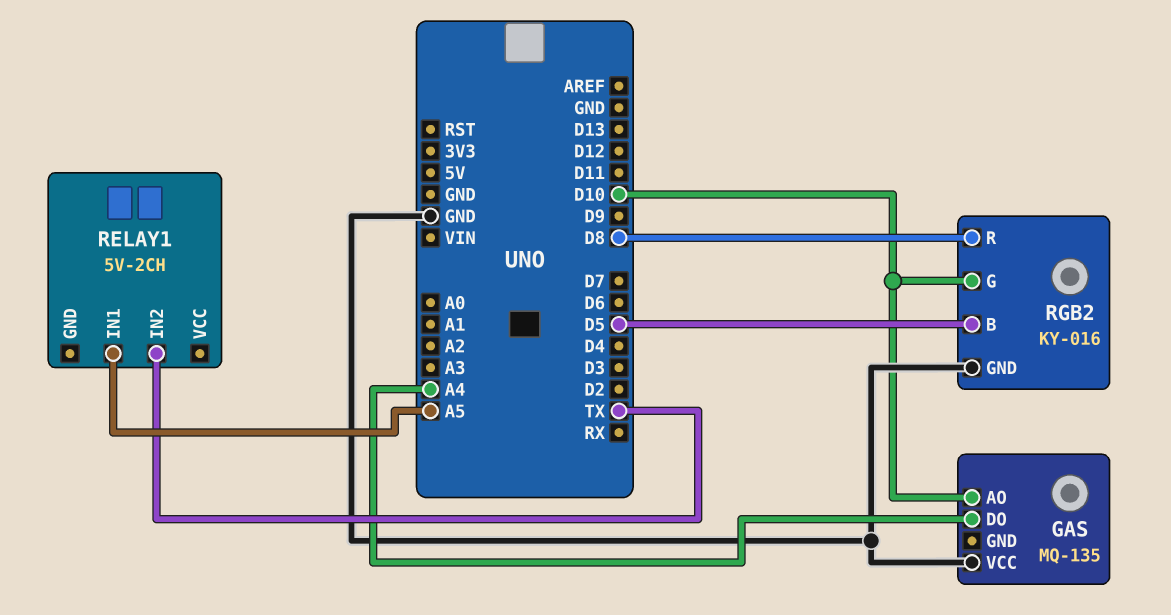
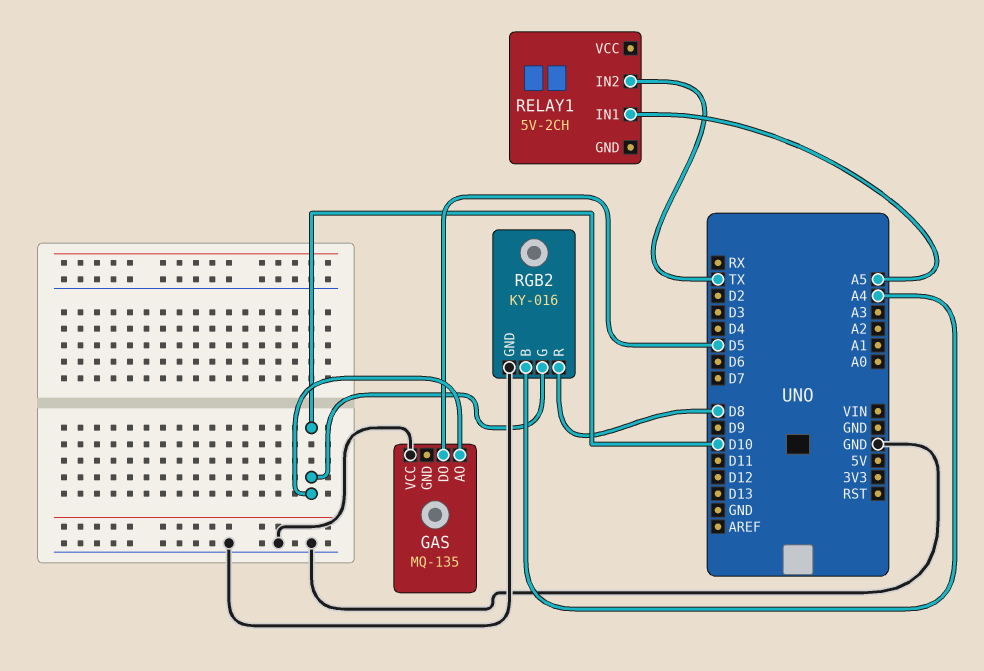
GAS pin DO: A4 -> D5
RGB2 pin B: D5 -> A4

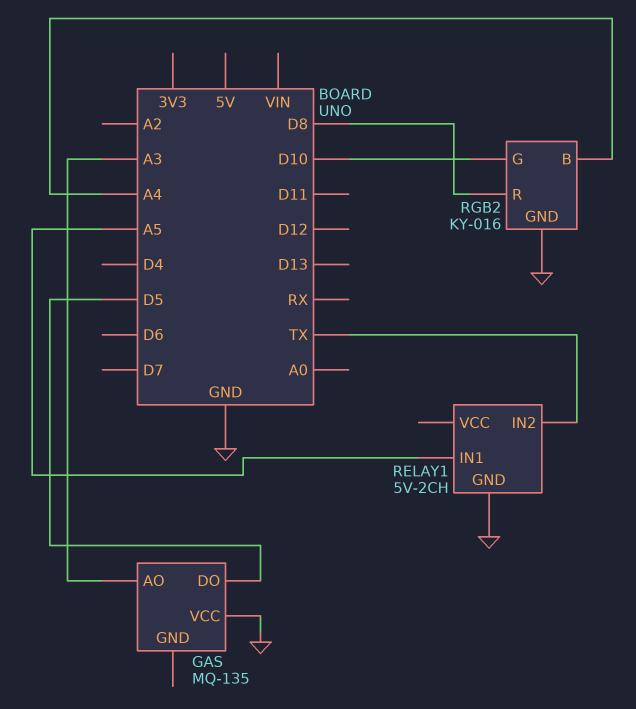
GAS pin AO: D10 -> A3
RELAY1 pin GND: none -> GND

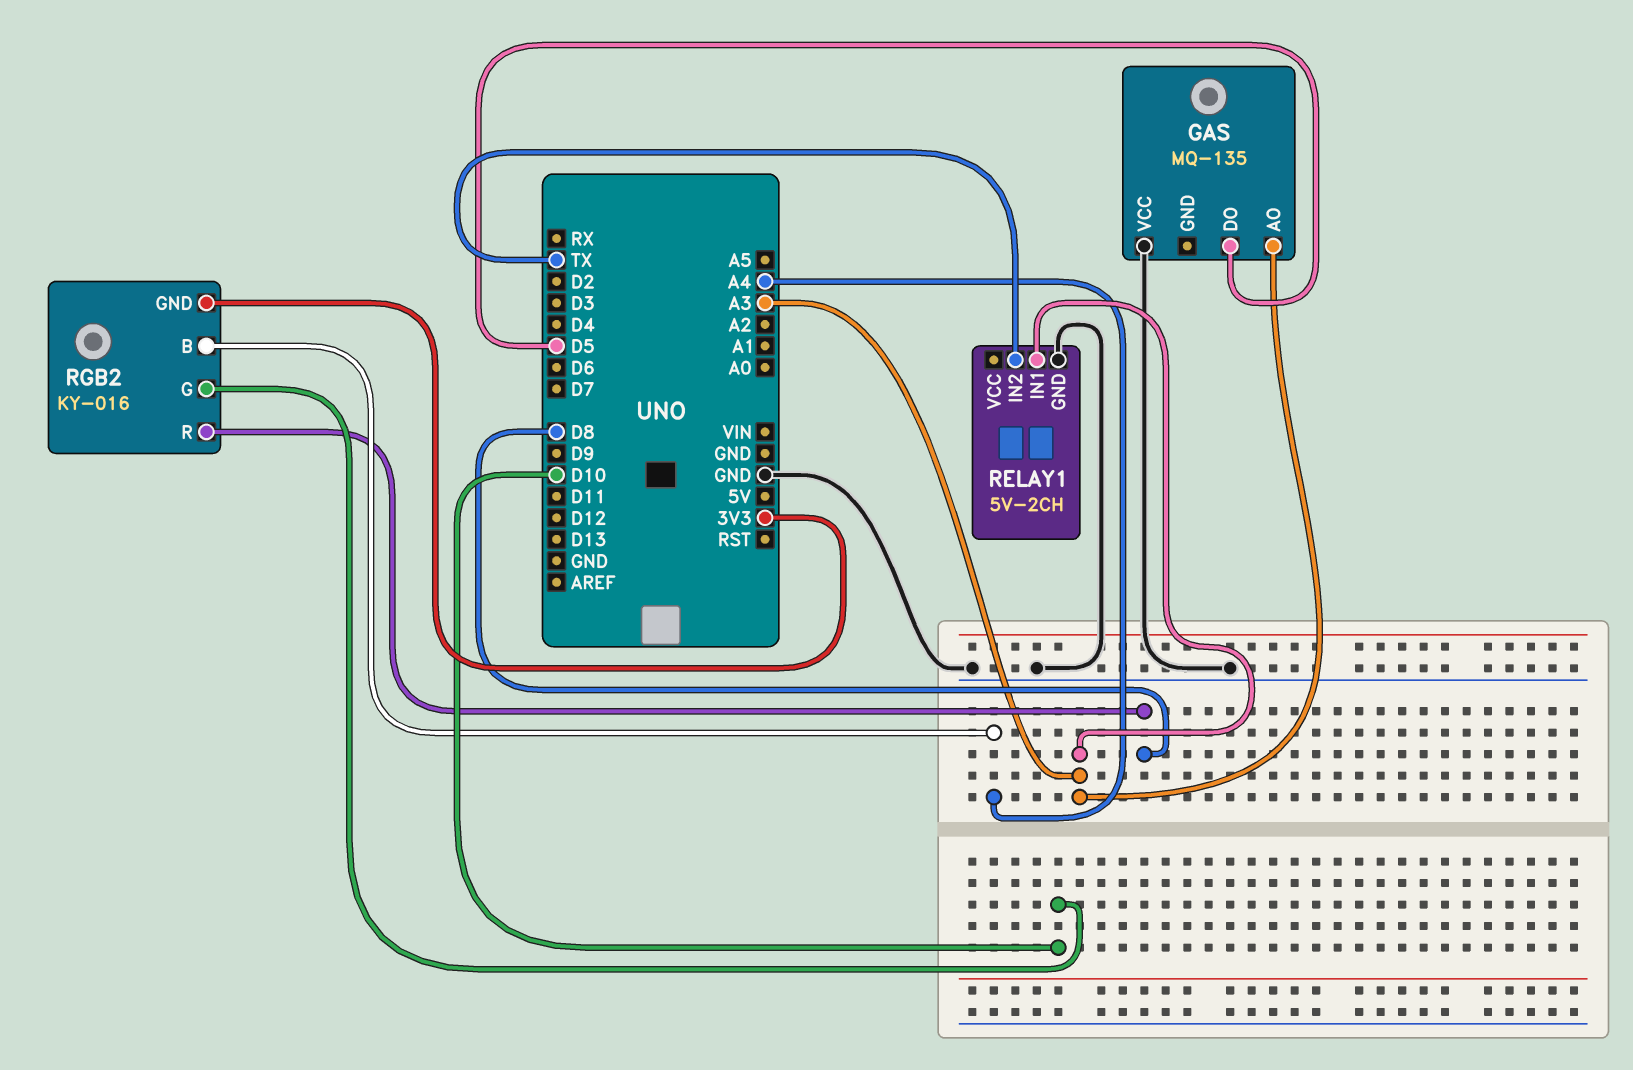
RELAY1 pin IN1: A5 -> A3
RGB2 pin GND: GND -> 3V3

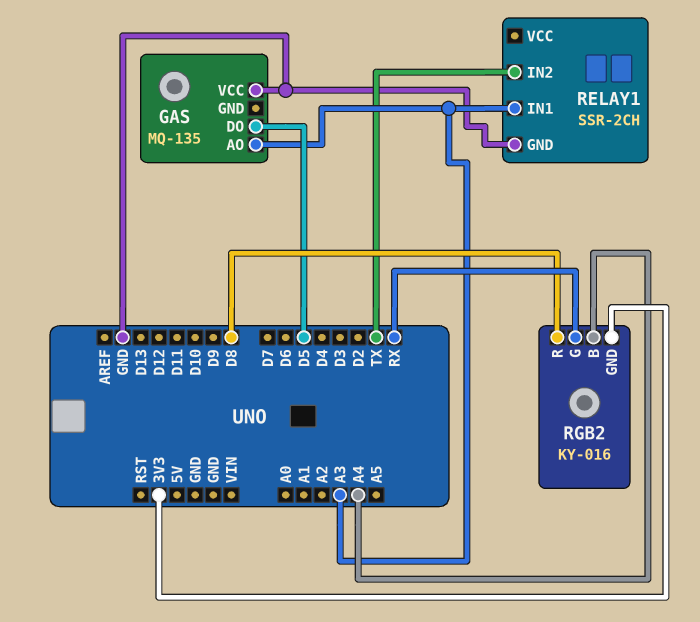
RELAY1: 5V-2CH -> SSR-2CH
RGB2 pin G: D10 -> RX

